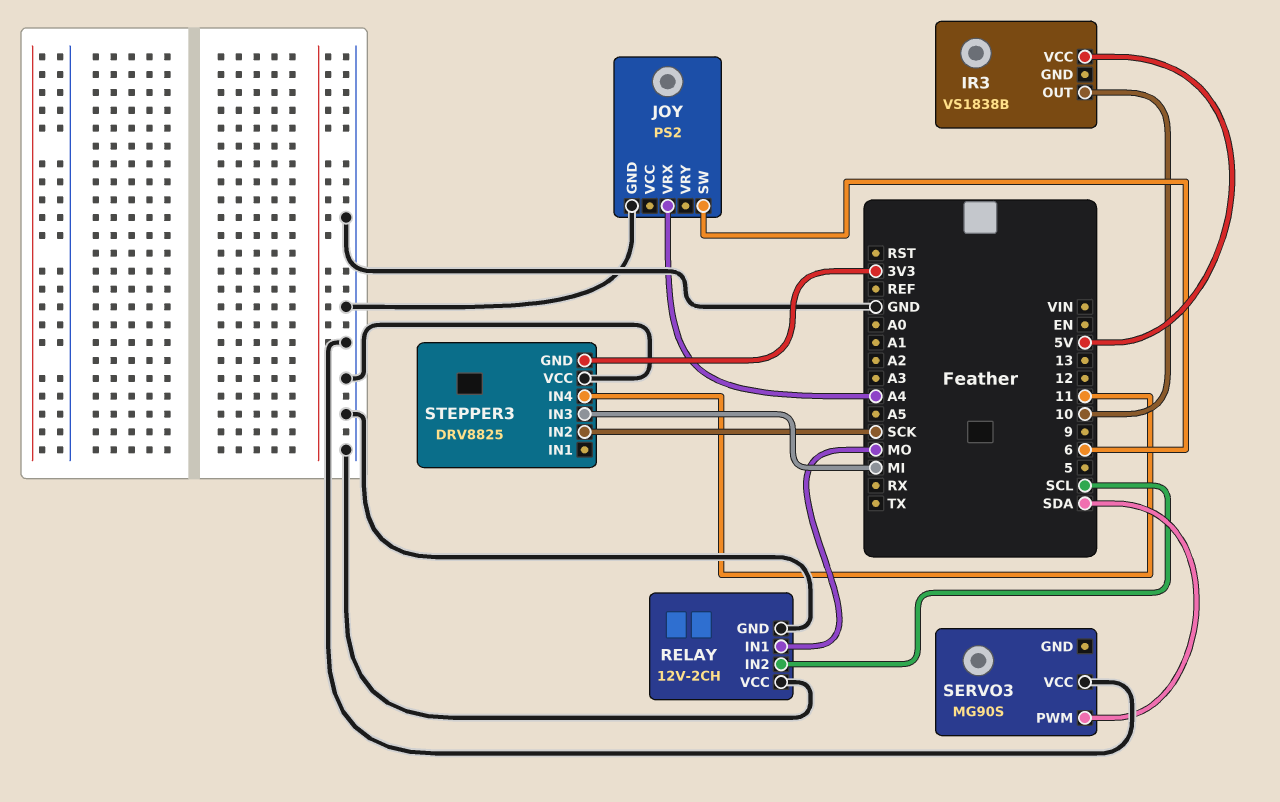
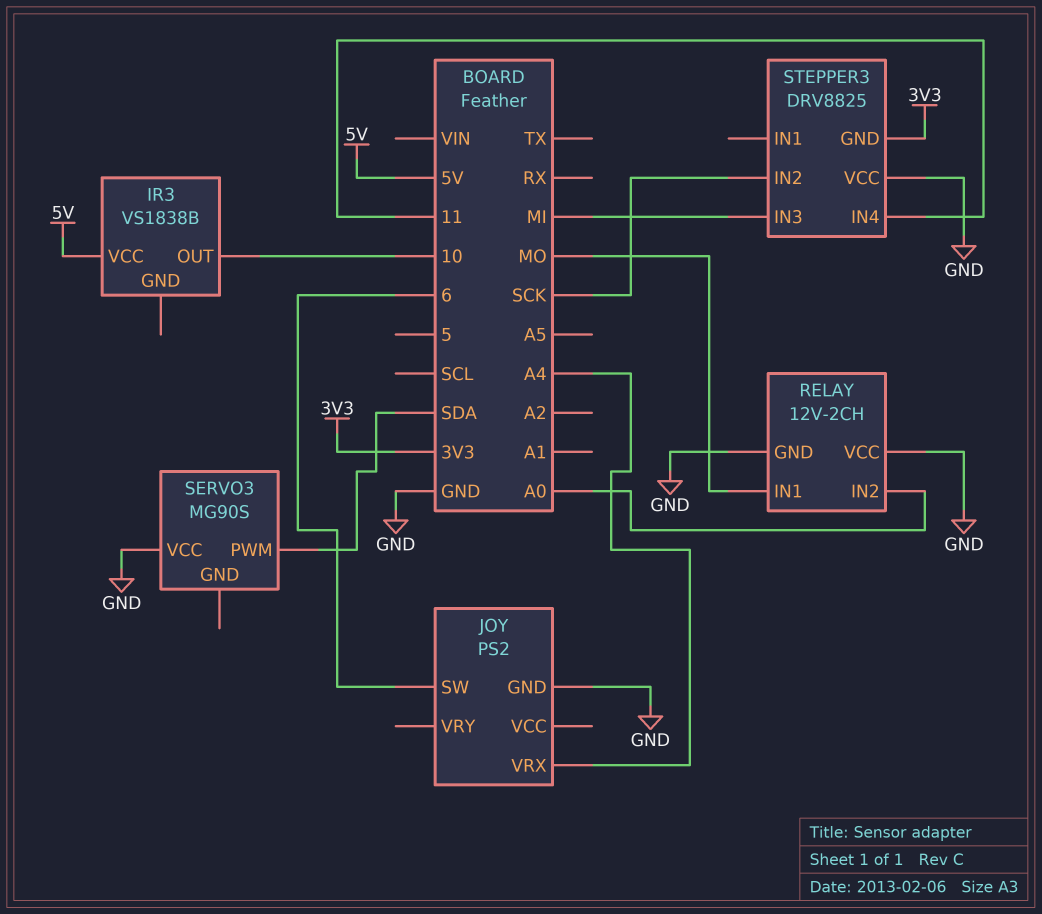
RELAY pin IN2: SCL -> A0

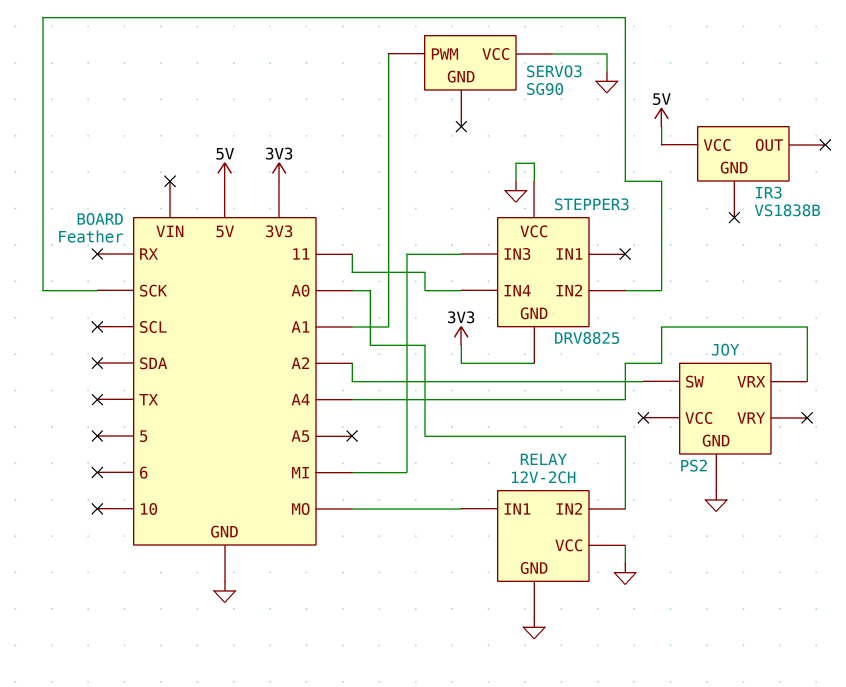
IR3 pin OUT: 10 -> none
JOY pin SW: 6 -> A2
SERVO3: MG90S -> SG90
SERVO3 pin PWM: SDA -> A1

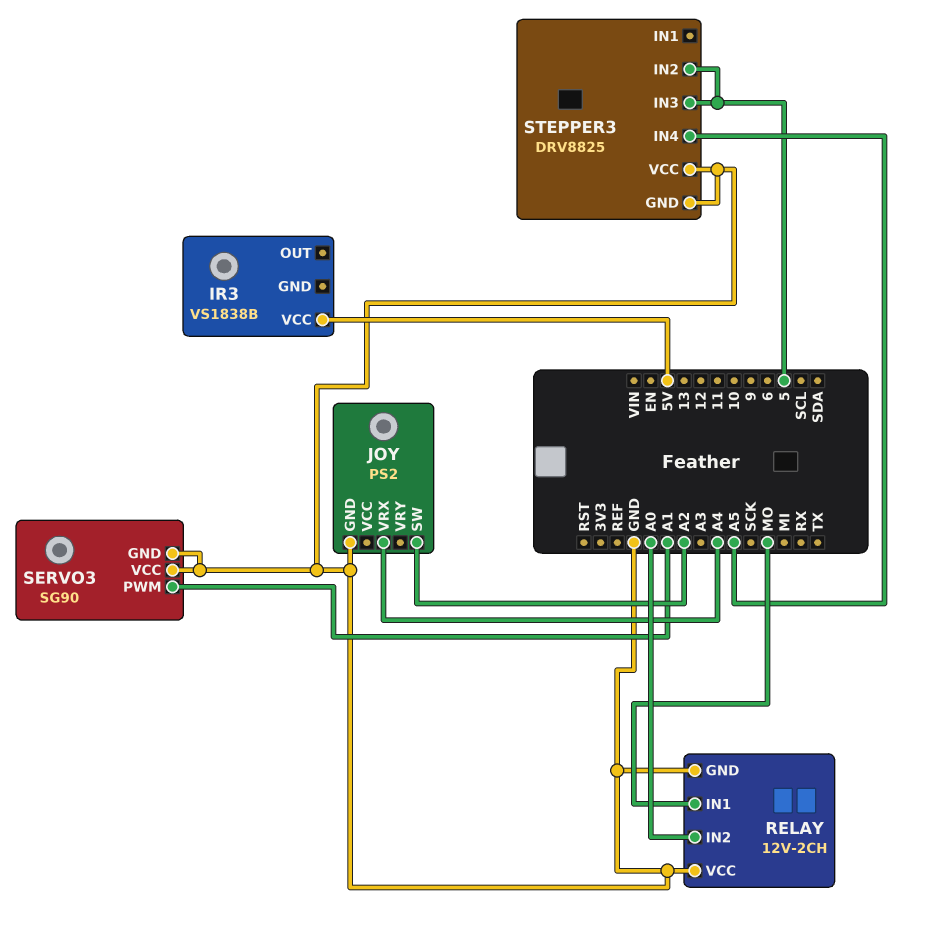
SERVO3 pin GND: none -> GND
STEPPER3 pin GND: 3V3 -> GND
STEPPER3 pin IN2: SCK -> 5
STEPPER3 pin IN3: MI -> 5
STEPPER3 pin IN4: 11 -> A5

